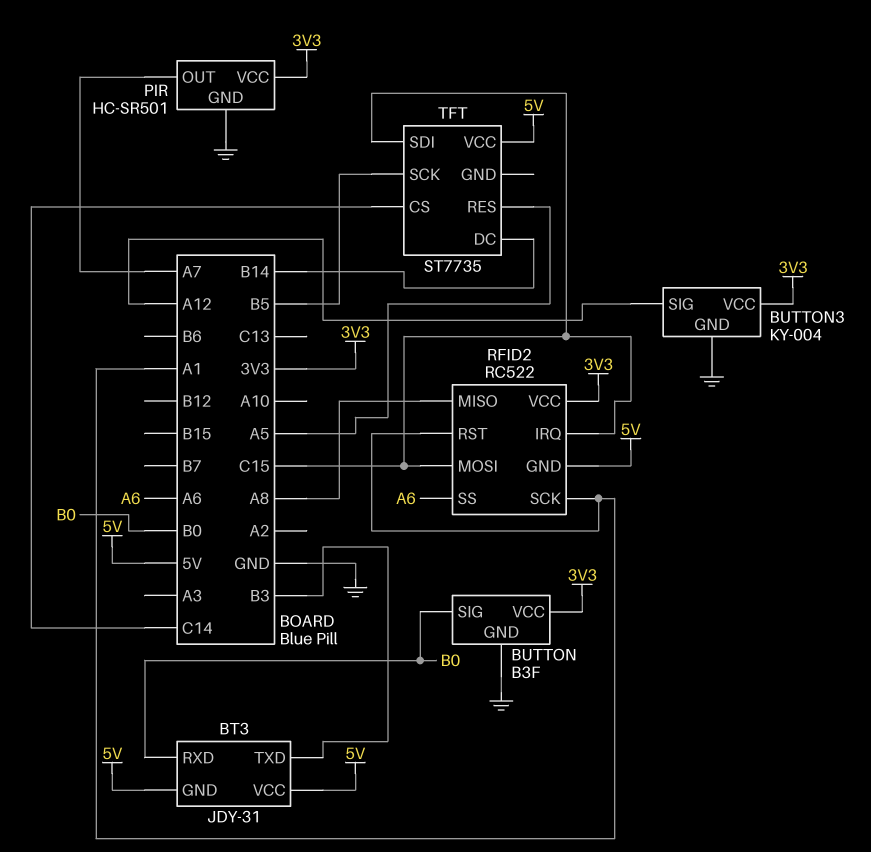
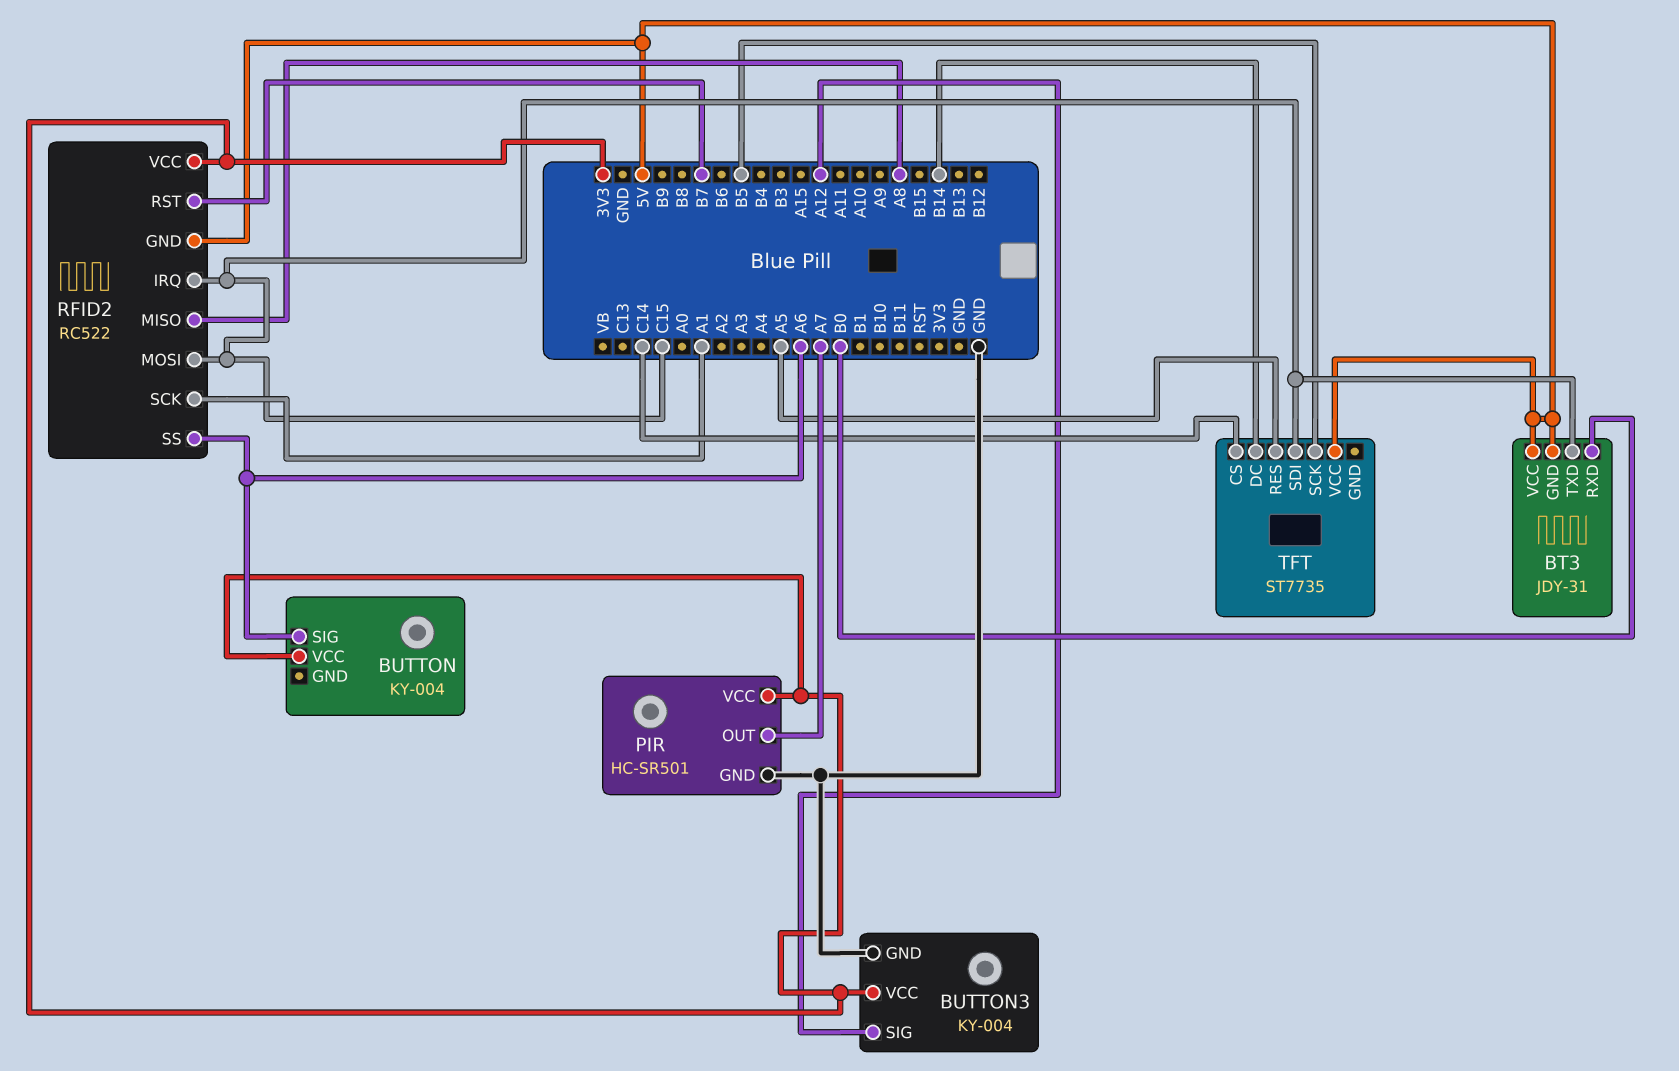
BT3 pin TXD: B3 -> C15
BUTTON: B3F -> KY-004
BUTTON pin GND: GND -> none
BUTTON pin SIG: B0 -> A6
RFID2 pin RST: A1 -> B7

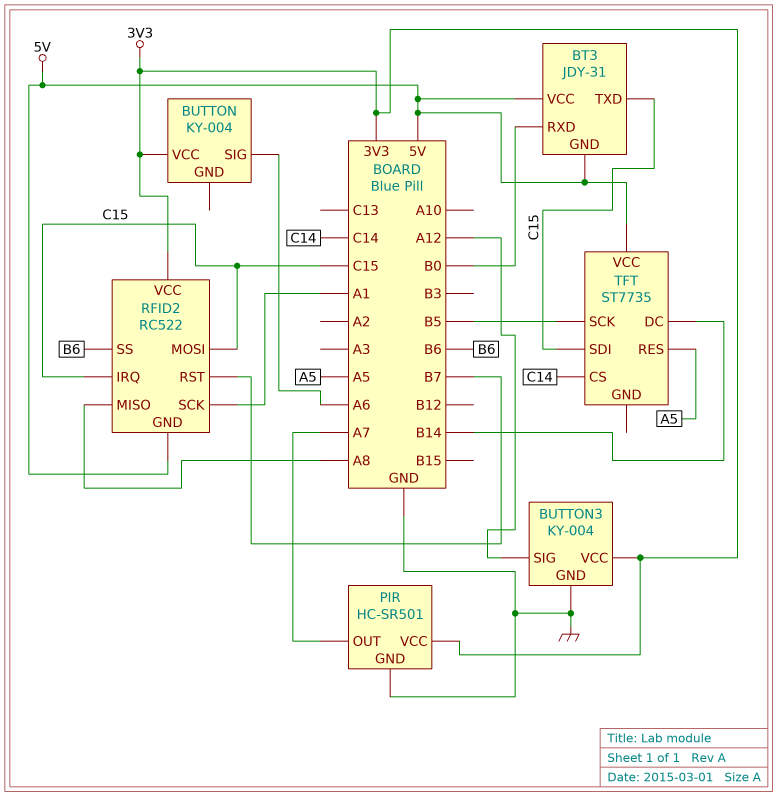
RFID2 pin SS: A6 -> B6

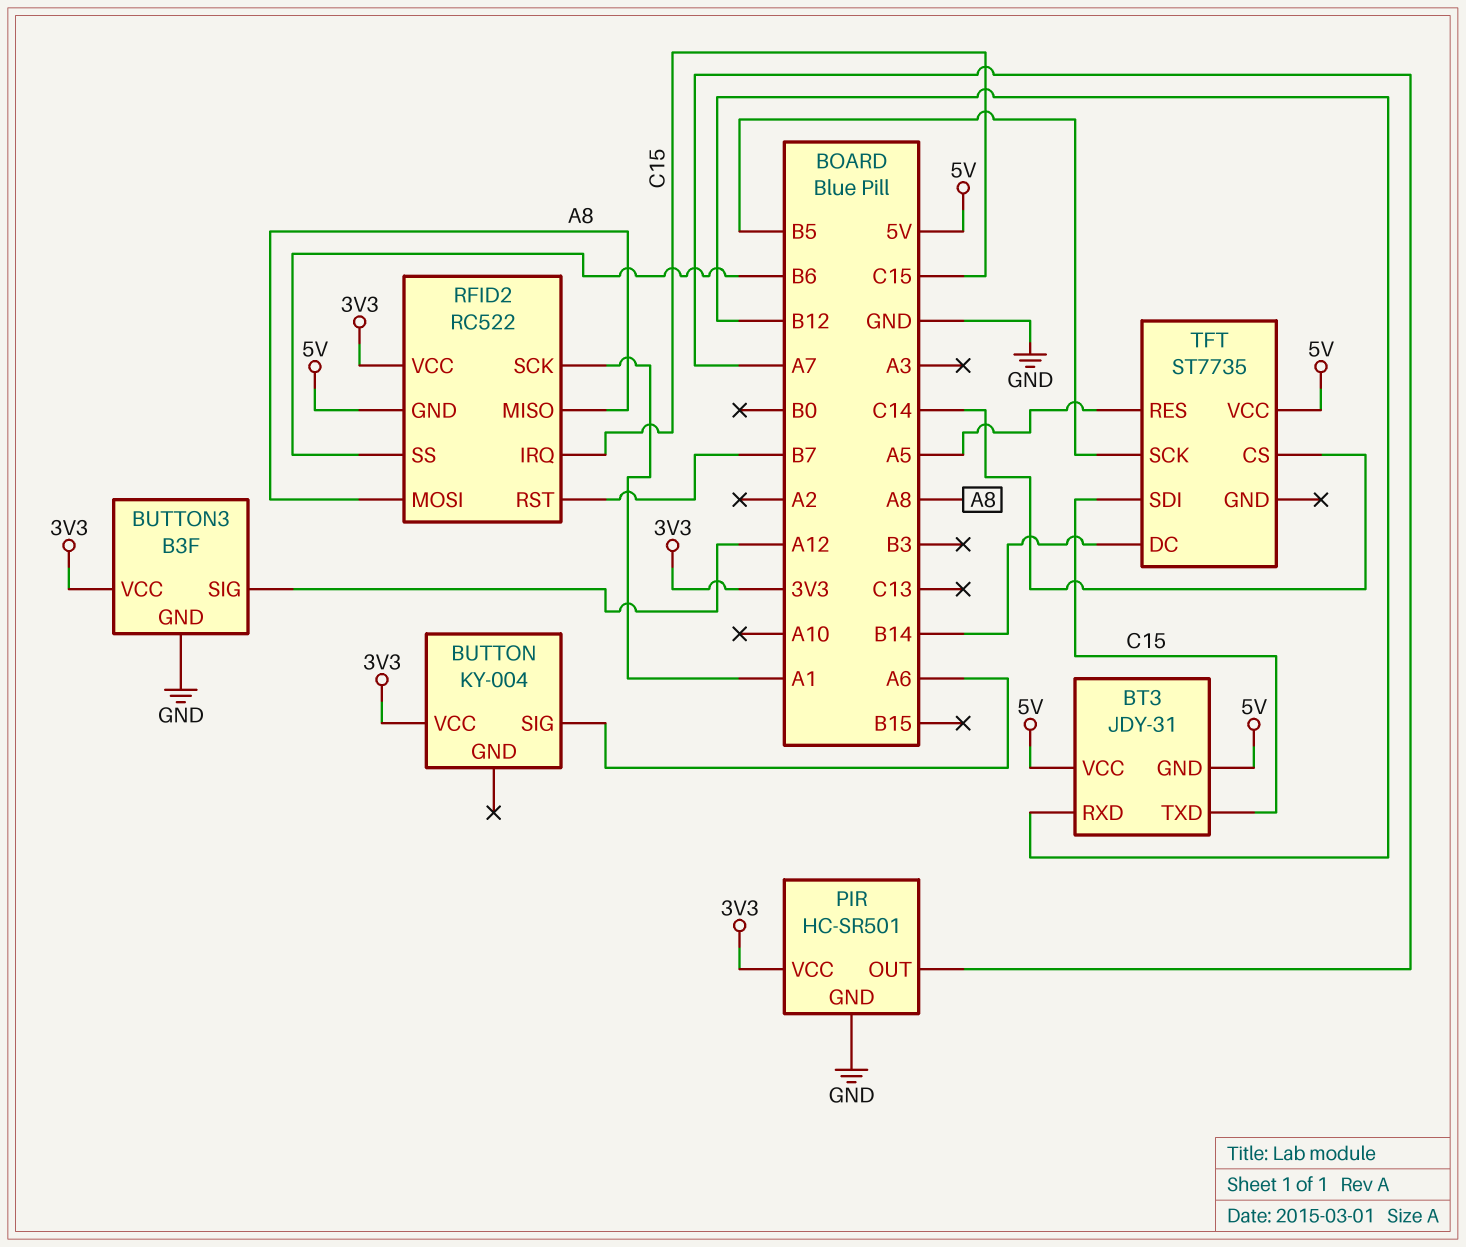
BT3 pin RXD: B0 -> B12
BUTTON3: KY-004 -> B3F
RFID2 pin MOSI: C15 -> A8

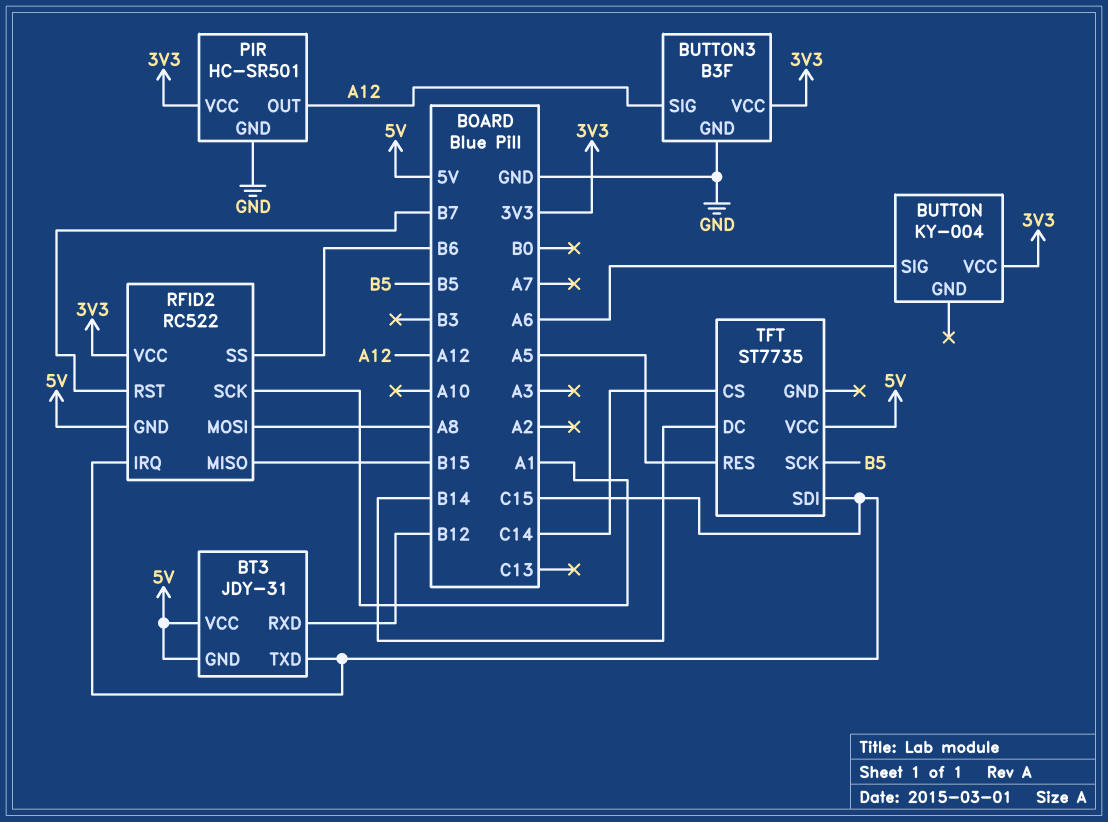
PIR pin OUT: A7 -> A12
RFID2 pin MISO: A8 -> B15

